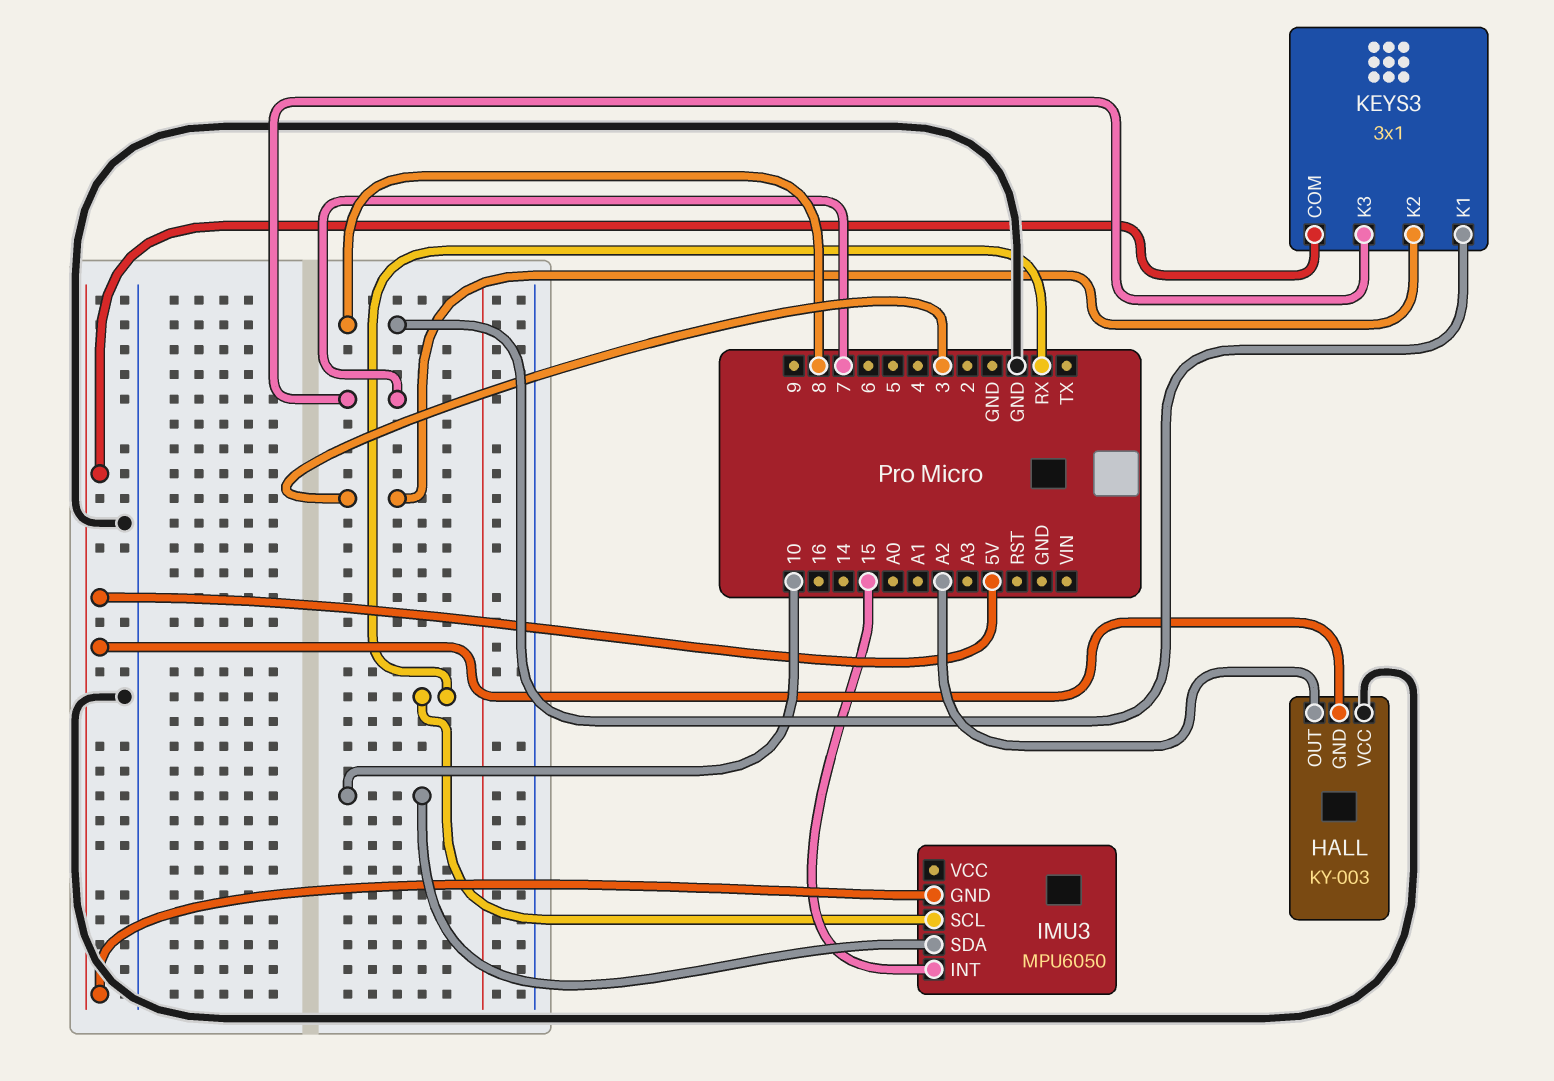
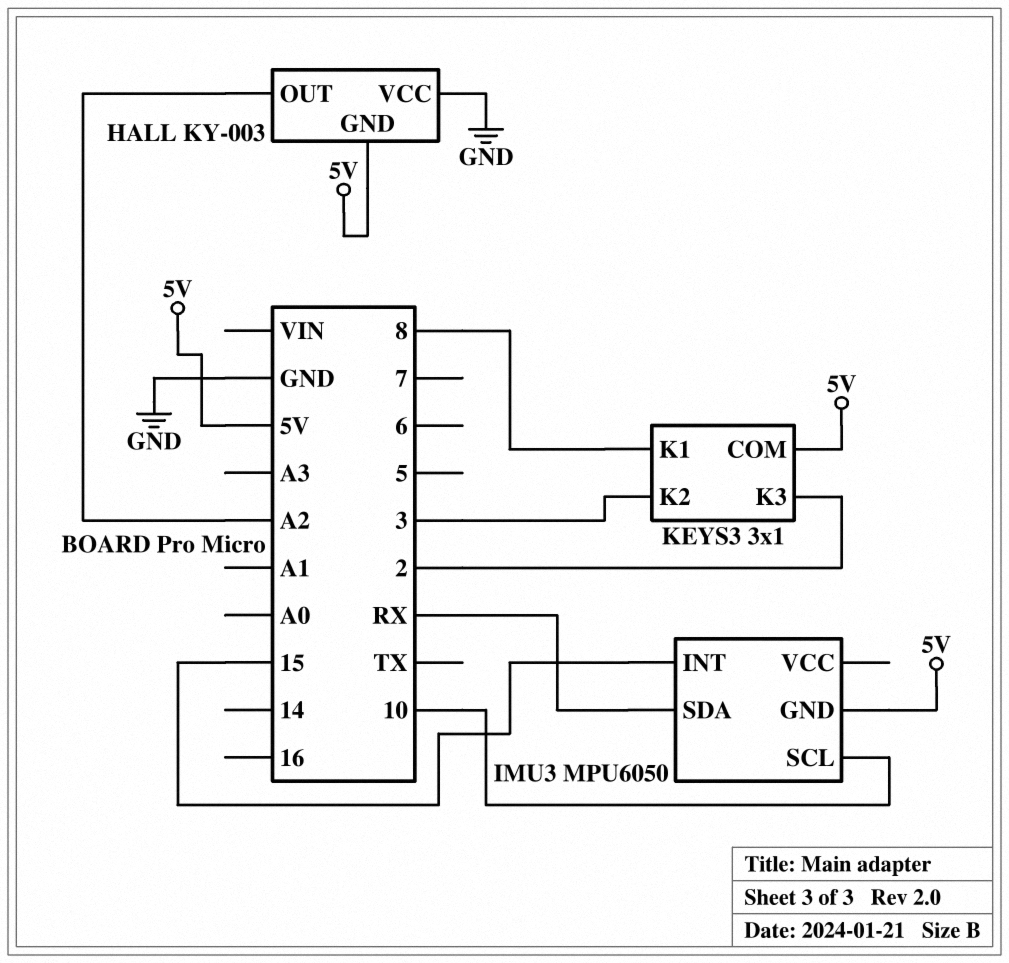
IMU3 pin SCL: RX -> 10
IMU3 pin SDA: 10 -> RX
KEYS3 pin K3: 7 -> 2

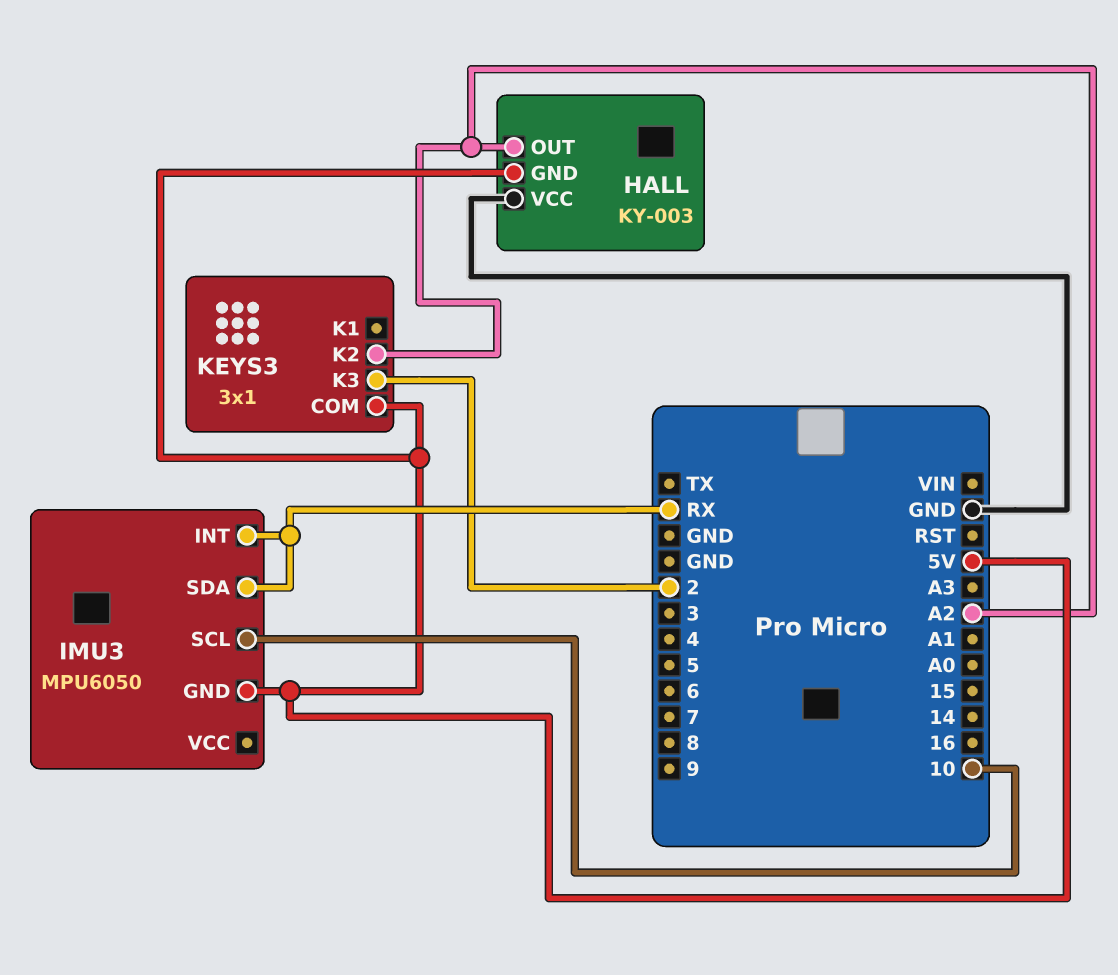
IMU3 pin INT: 15 -> RX
KEYS3 pin K1: 8 -> none
KEYS3 pin K2: 3 -> A2

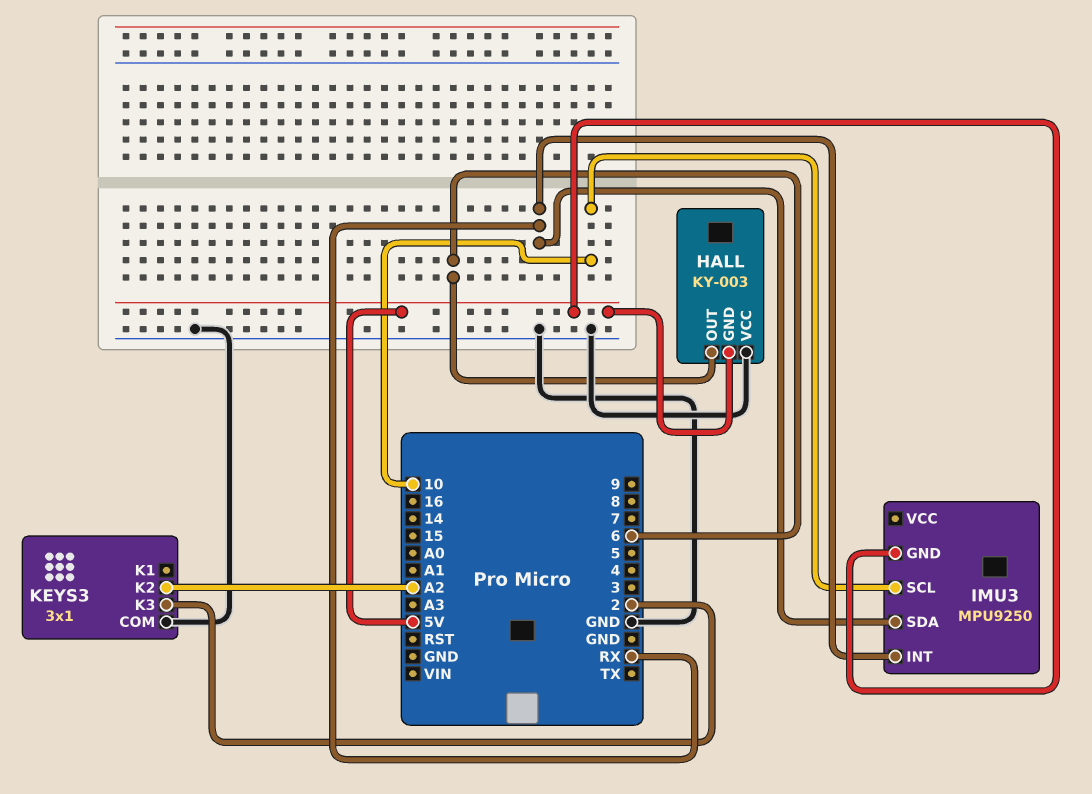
HALL pin OUT: A2 -> 6
IMU3: MPU6050 -> MPU9250
KEYS3 pin COM: 5V -> GND

